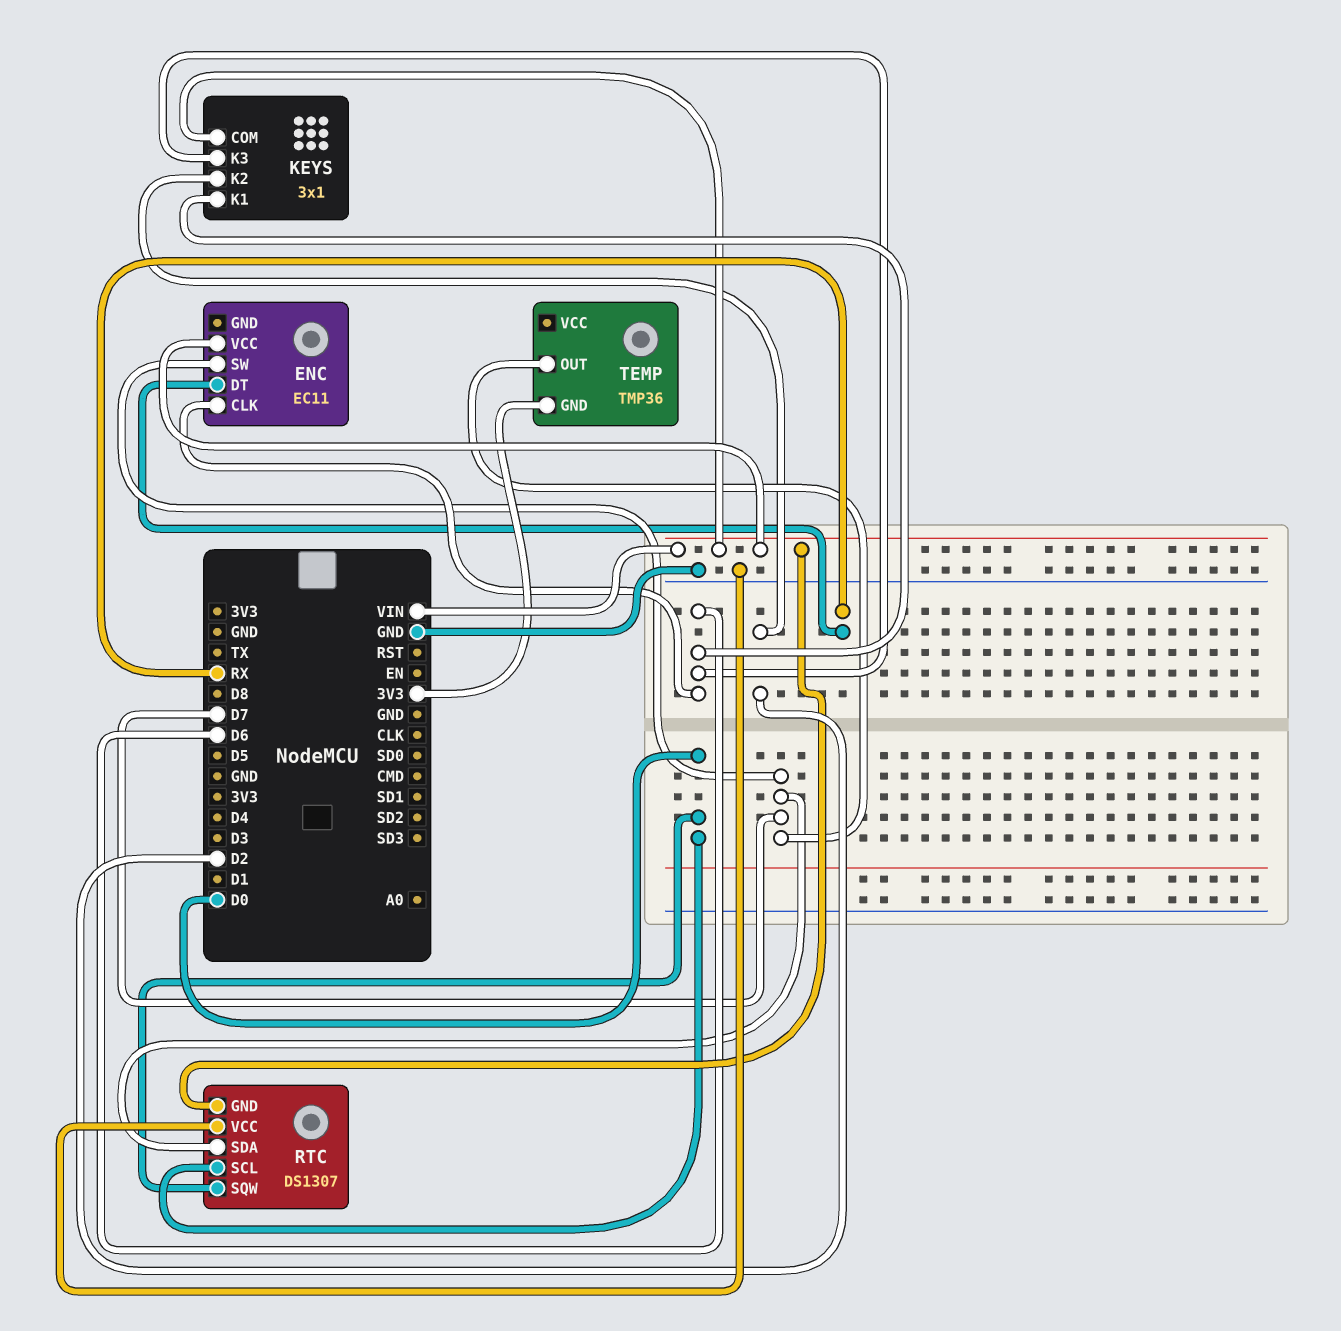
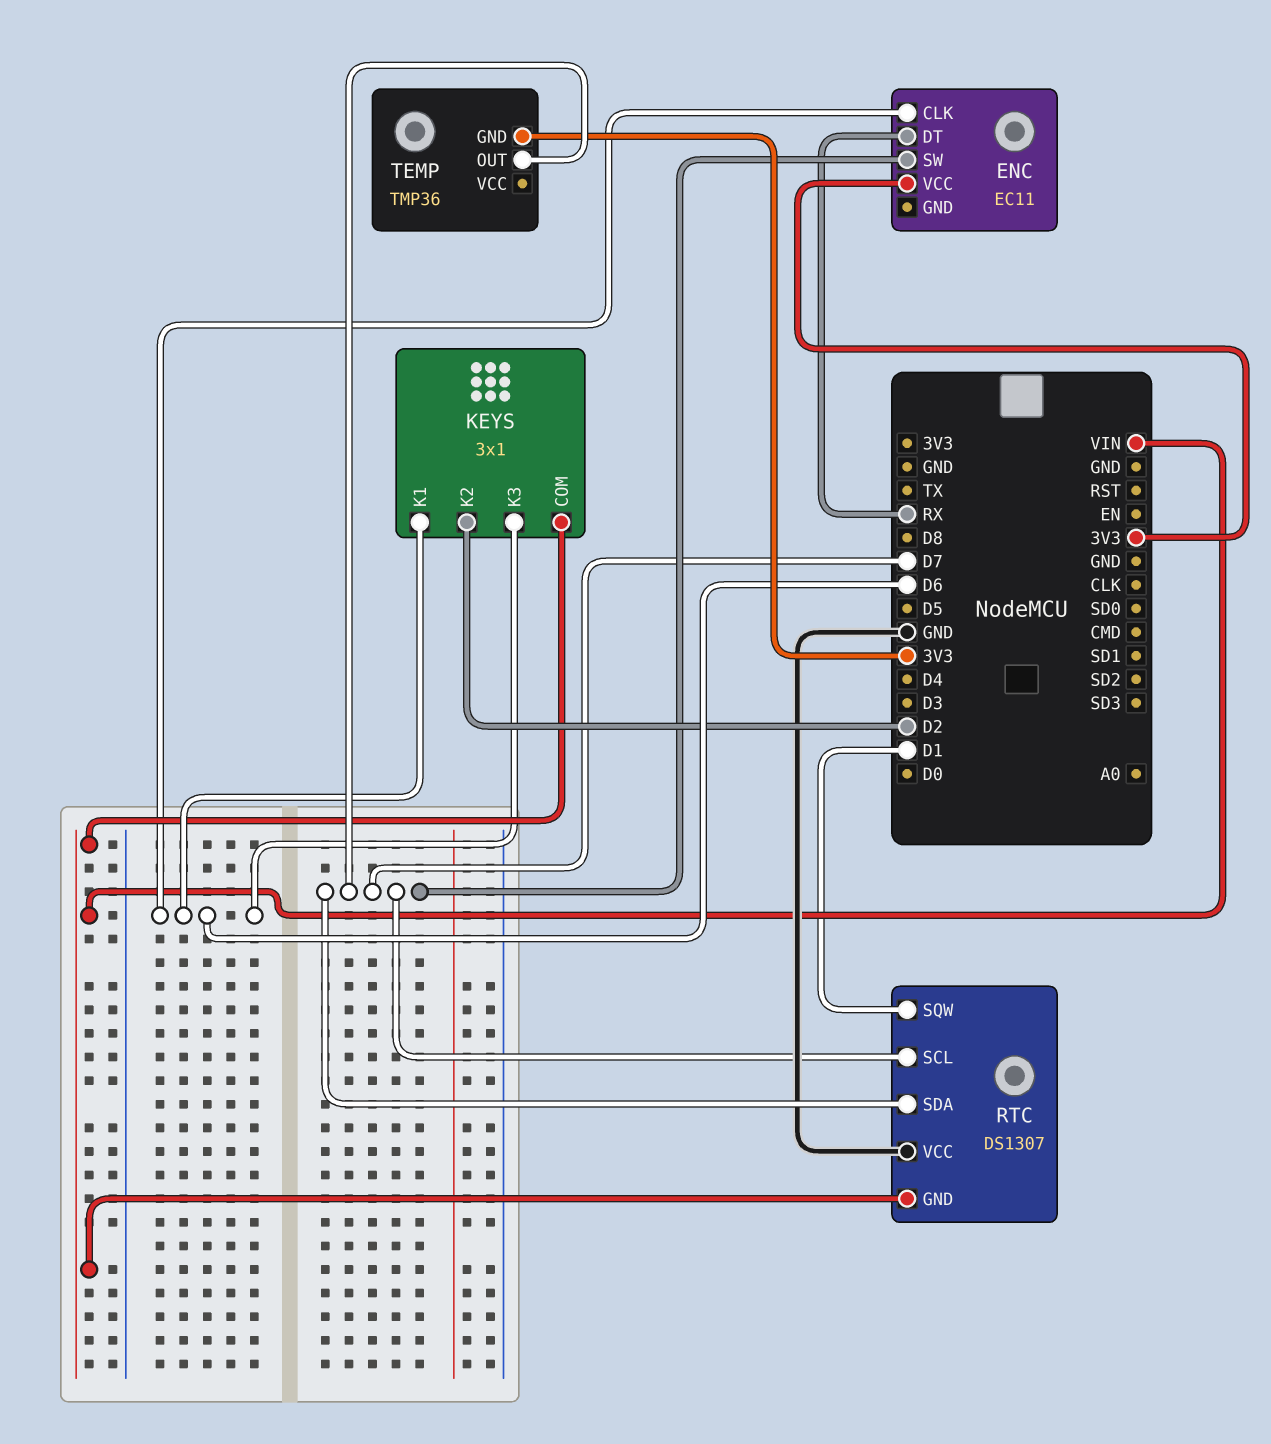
ENC pin VCC: VIN -> 3V3
RTC pin SCL: D0 -> D7
RTC pin SQW: D0 -> D1

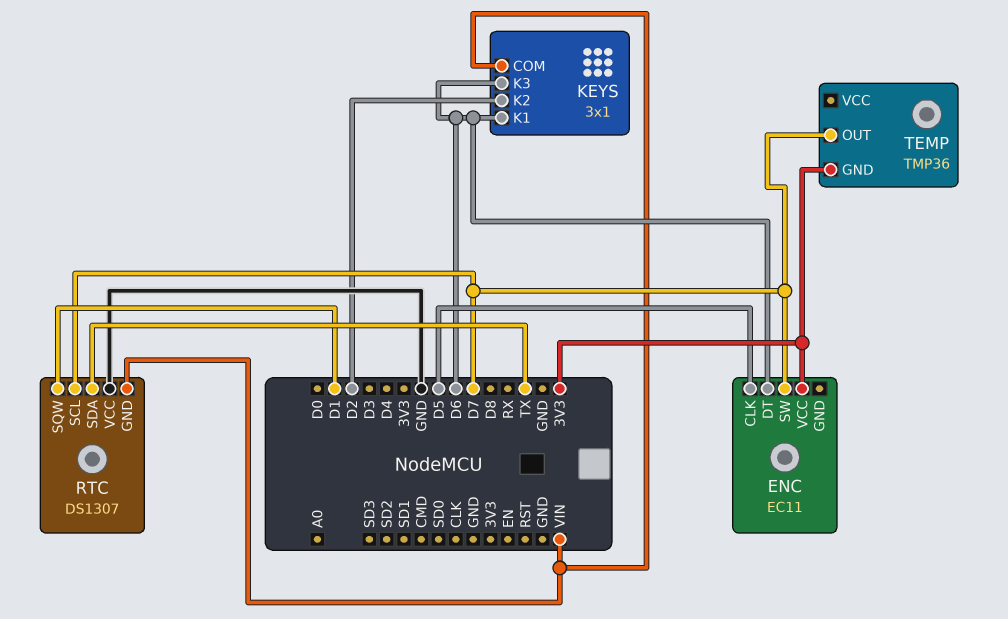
ENC pin CLK: D6 -> D5
ENC pin DT: RX -> D6
RTC pin SDA: D7 -> TX

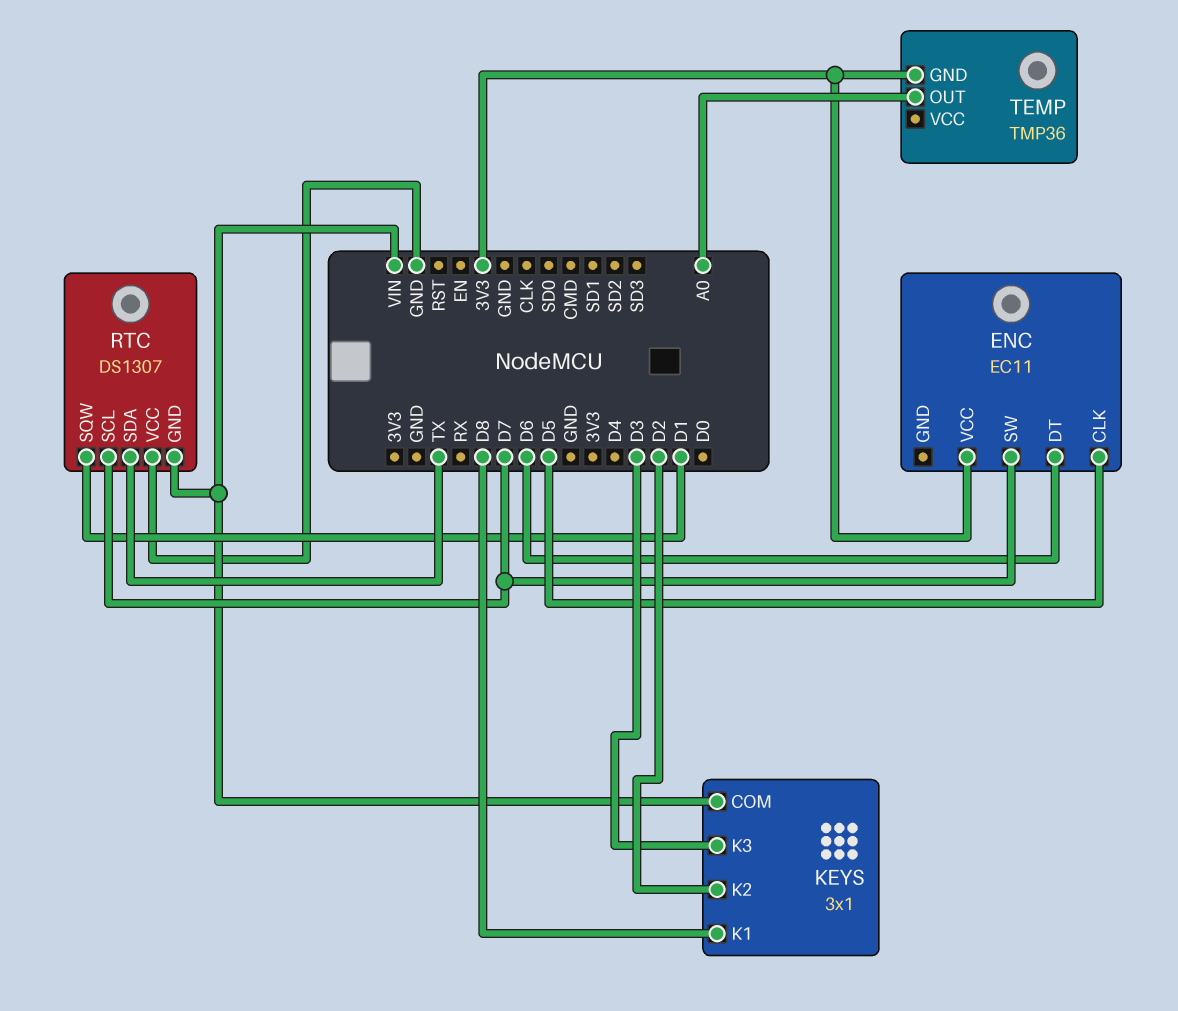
KEYS pin K1: D6 -> D8
KEYS pin K3: D6 -> D3
TEMP pin OUT: D7 -> A0

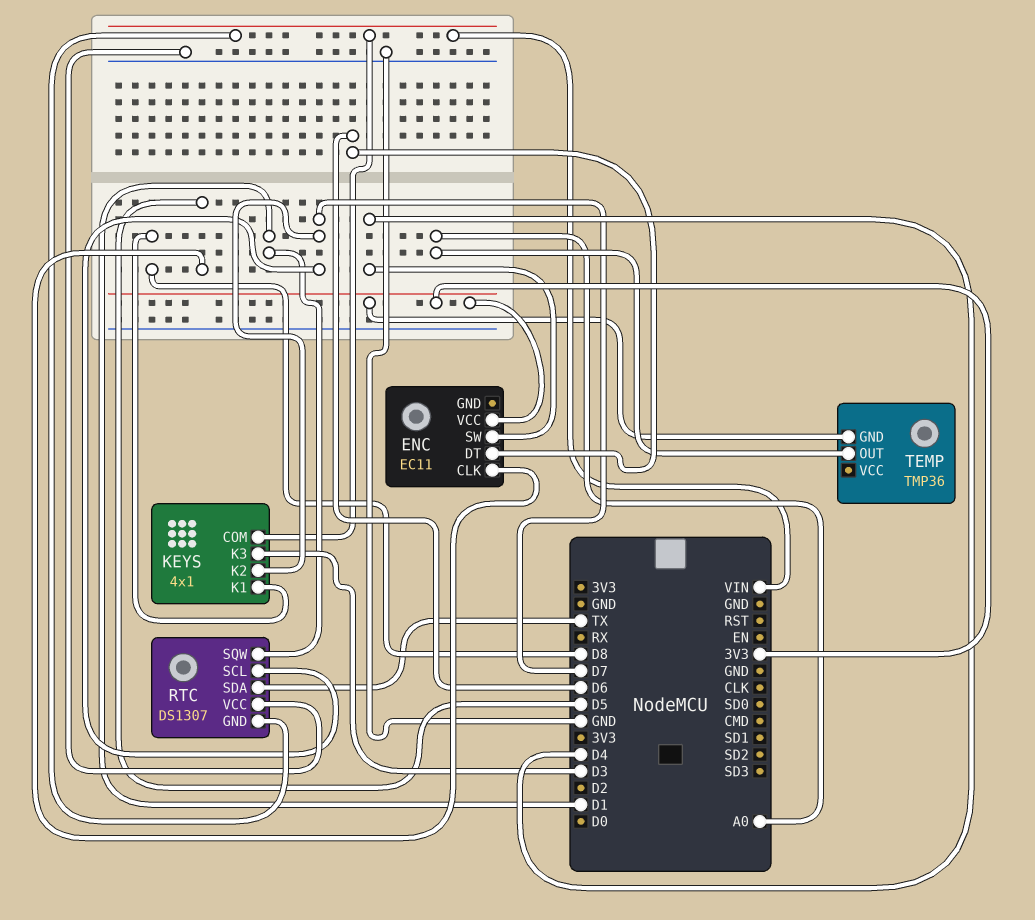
ENC pin SW: D7 -> D4
KEYS: 3x1 -> 4x1
KEYS pin K2: D2 -> D7

